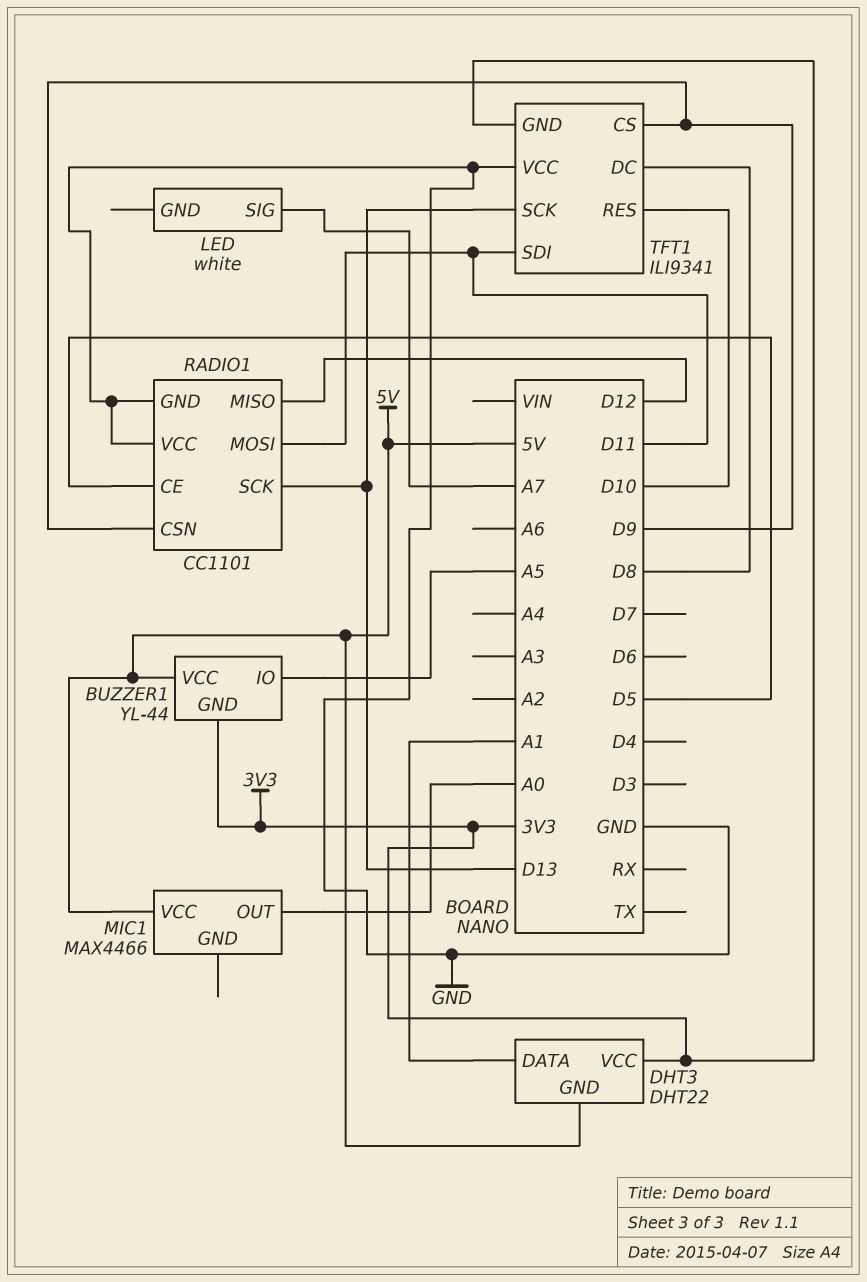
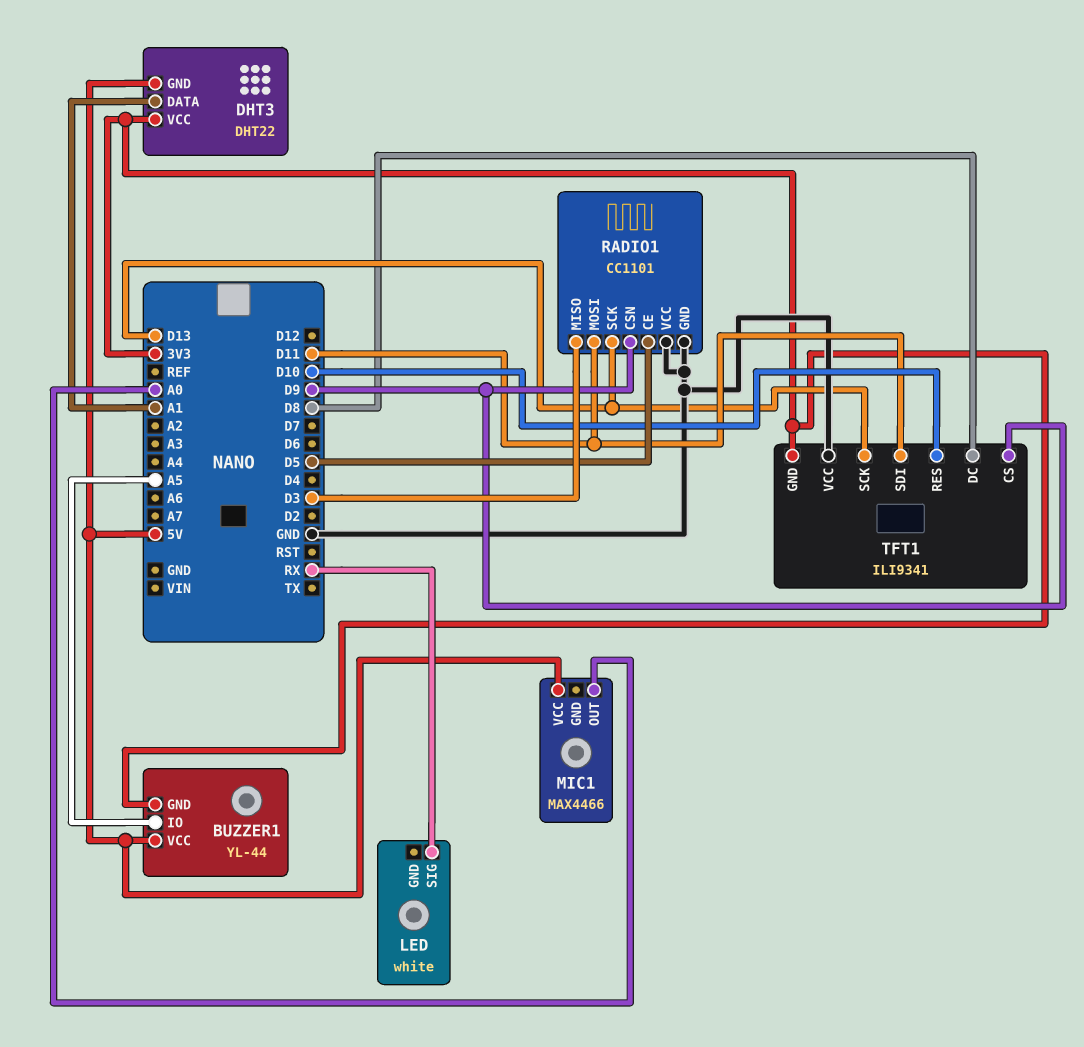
LED pin SIG: A7 -> RX
RADIO1 pin MISO: D12 -> D3

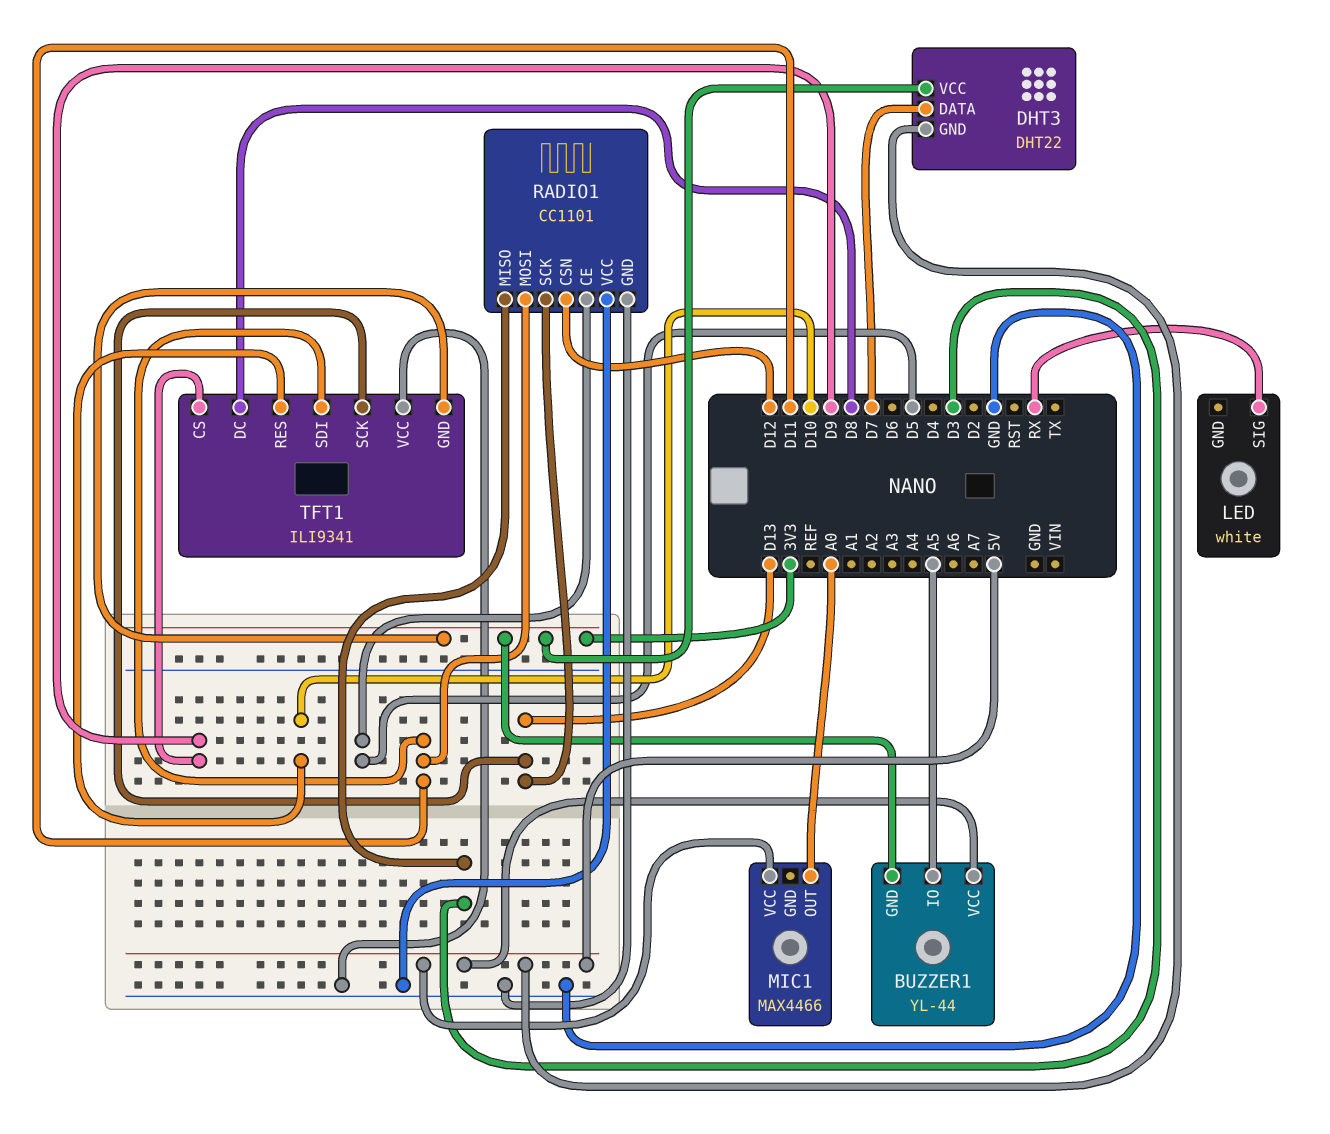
DHT3 pin DATA: A1 -> D7
RADIO1 pin CSN: D9 -> D12

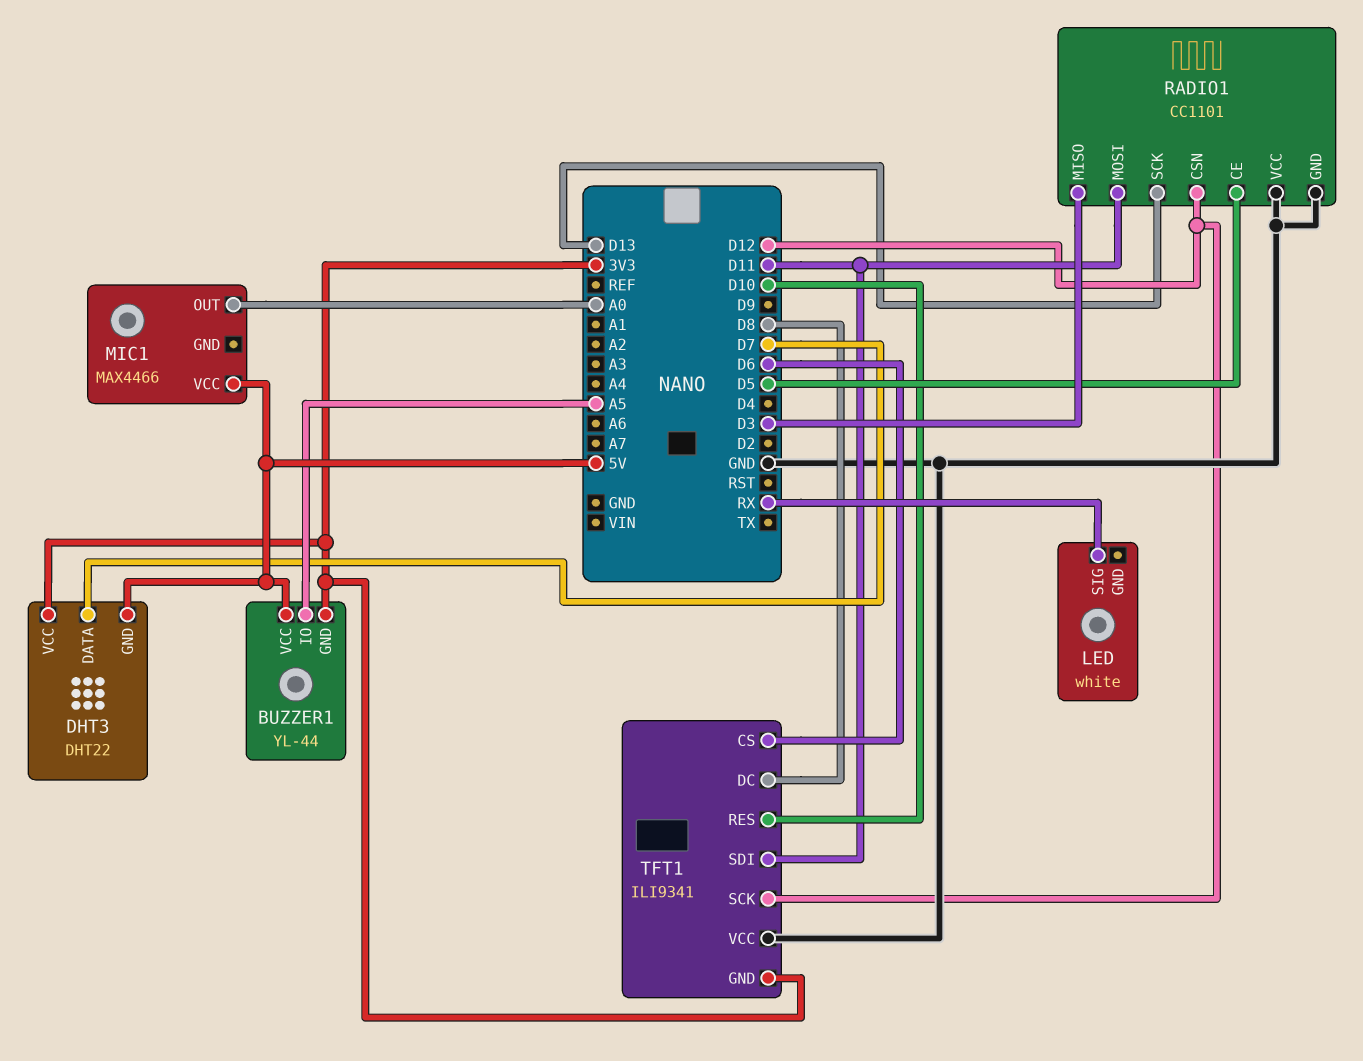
TFT1 pin CS: D9 -> D6
TFT1 pin SCK: D13 -> D12

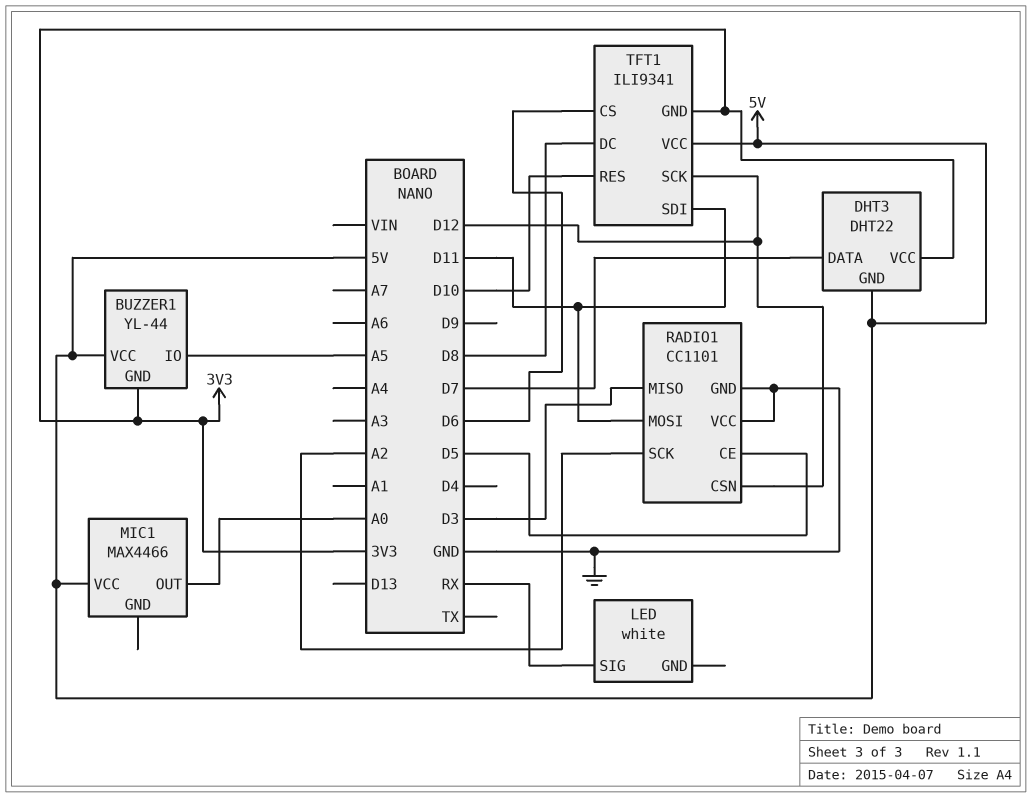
RADIO1 pin SCK: D13 -> A2
TFT1 pin VCC: GND -> 5V

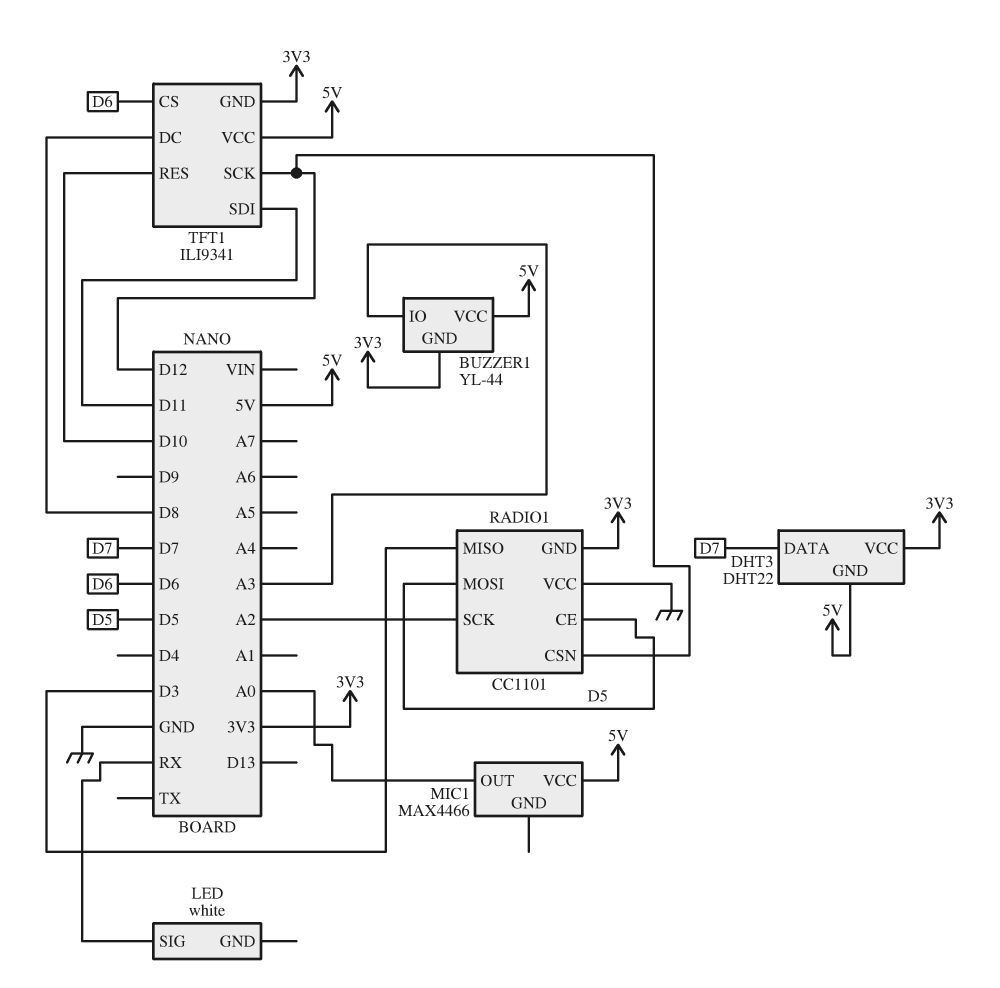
BUZZER1 pin IO: A5 -> A3
RADIO1 pin GND: GND -> 3V3
RADIO1 pin MOSI: D11 -> D5

